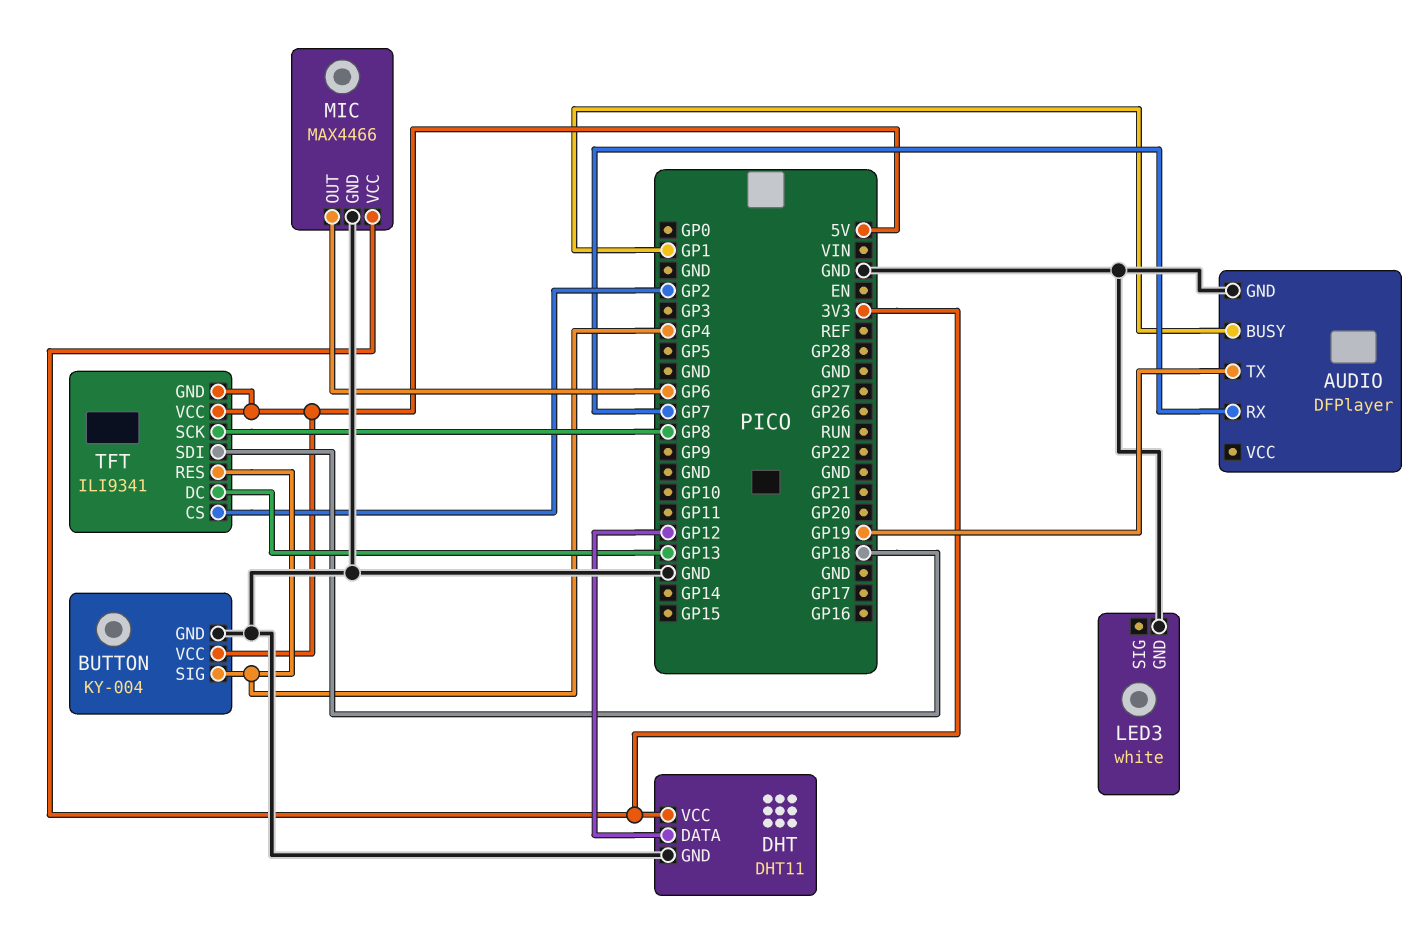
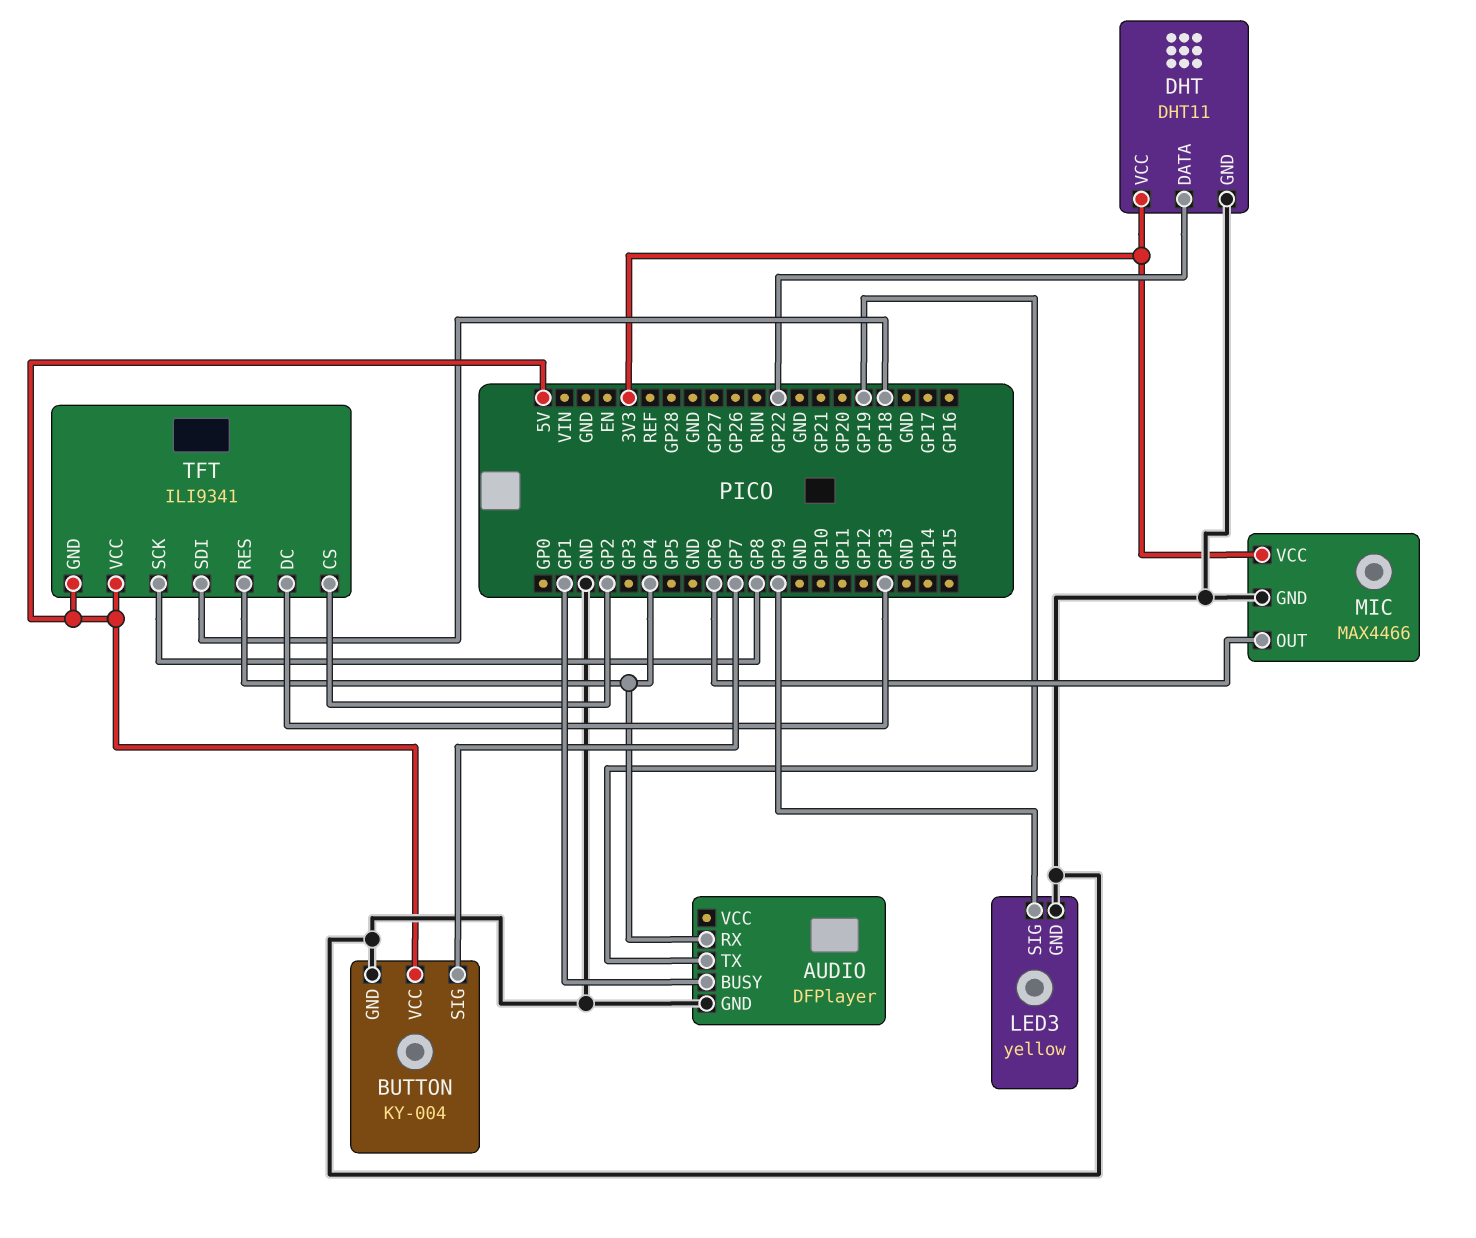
AUDIO pin RX: GP7 -> GP4
BUTTON pin SIG: GP4 -> GP7
DHT pin DATA: GP12 -> GP22
LED3: white -> yellow
LED3 pin SIG: none -> GP9

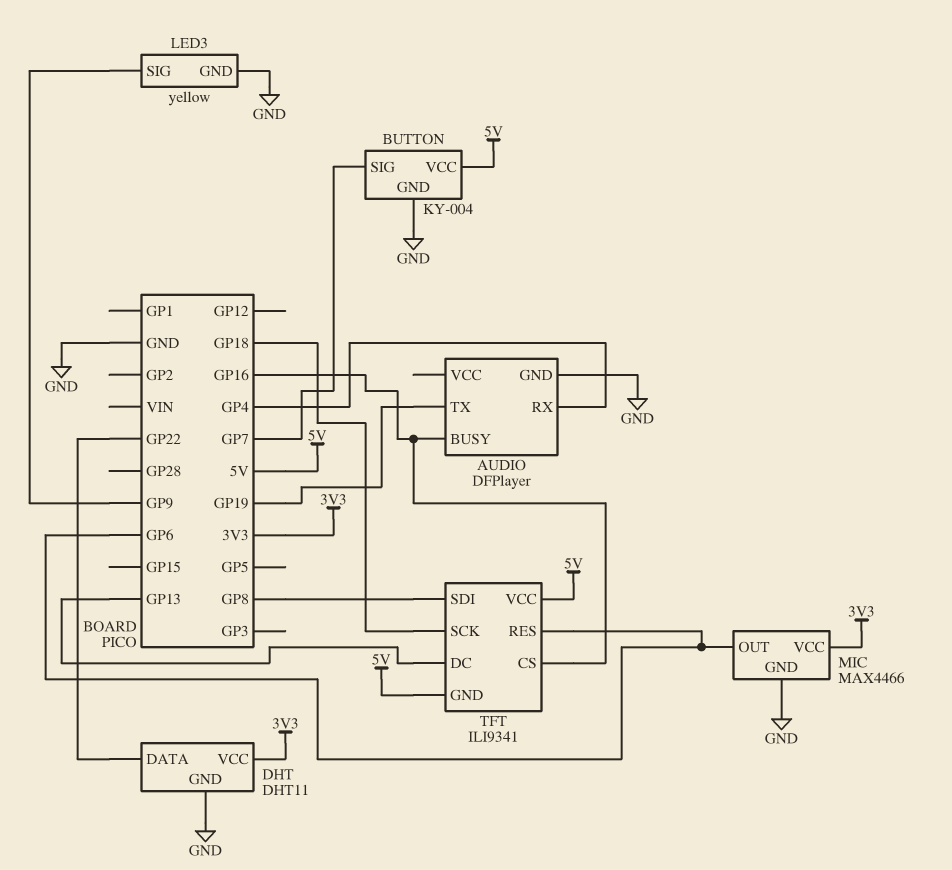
AUDIO pin BUSY: GP1 -> GP16
TFT pin CS: GP2 -> GP16
TFT pin RES: GP4 -> GP6
TFT pin SCK: GP8 -> GP18
TFT pin SDI: GP18 -> GP8

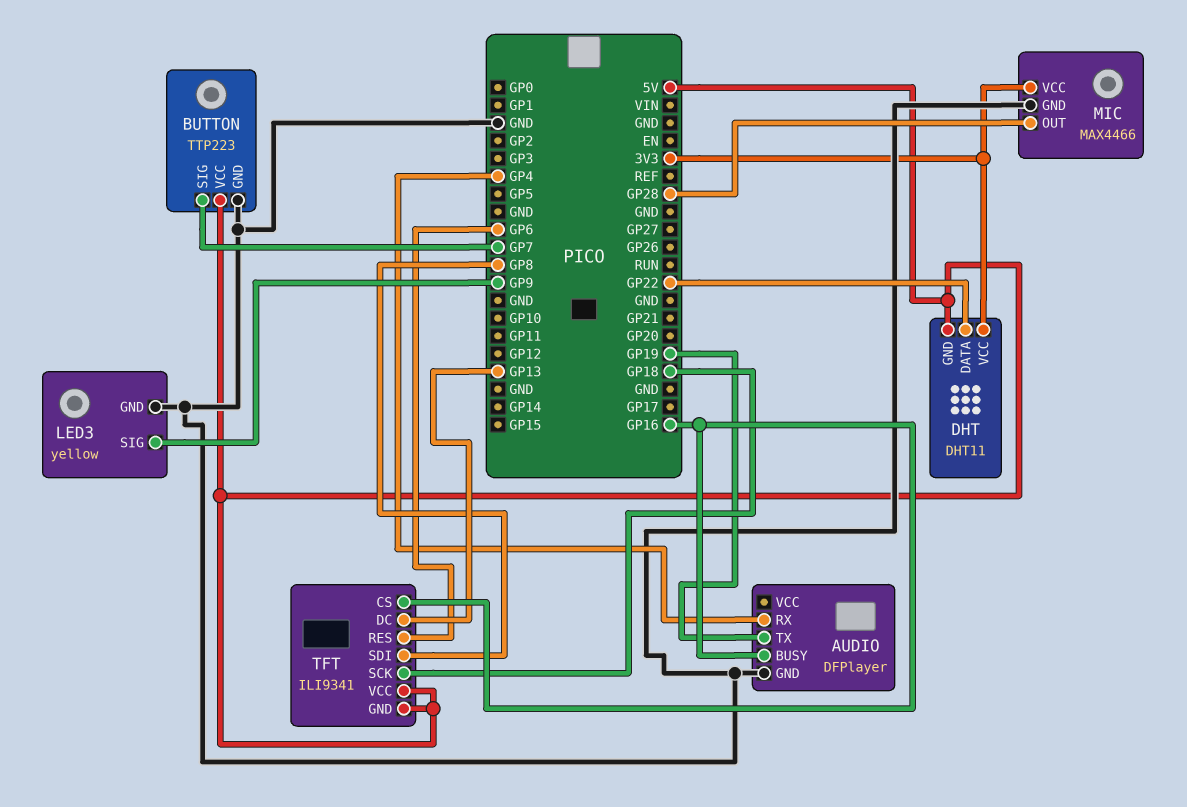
BUTTON: KY-004 -> TTP223
DHT pin GND: GND -> 5V
MIC pin OUT: GP6 -> GP28

